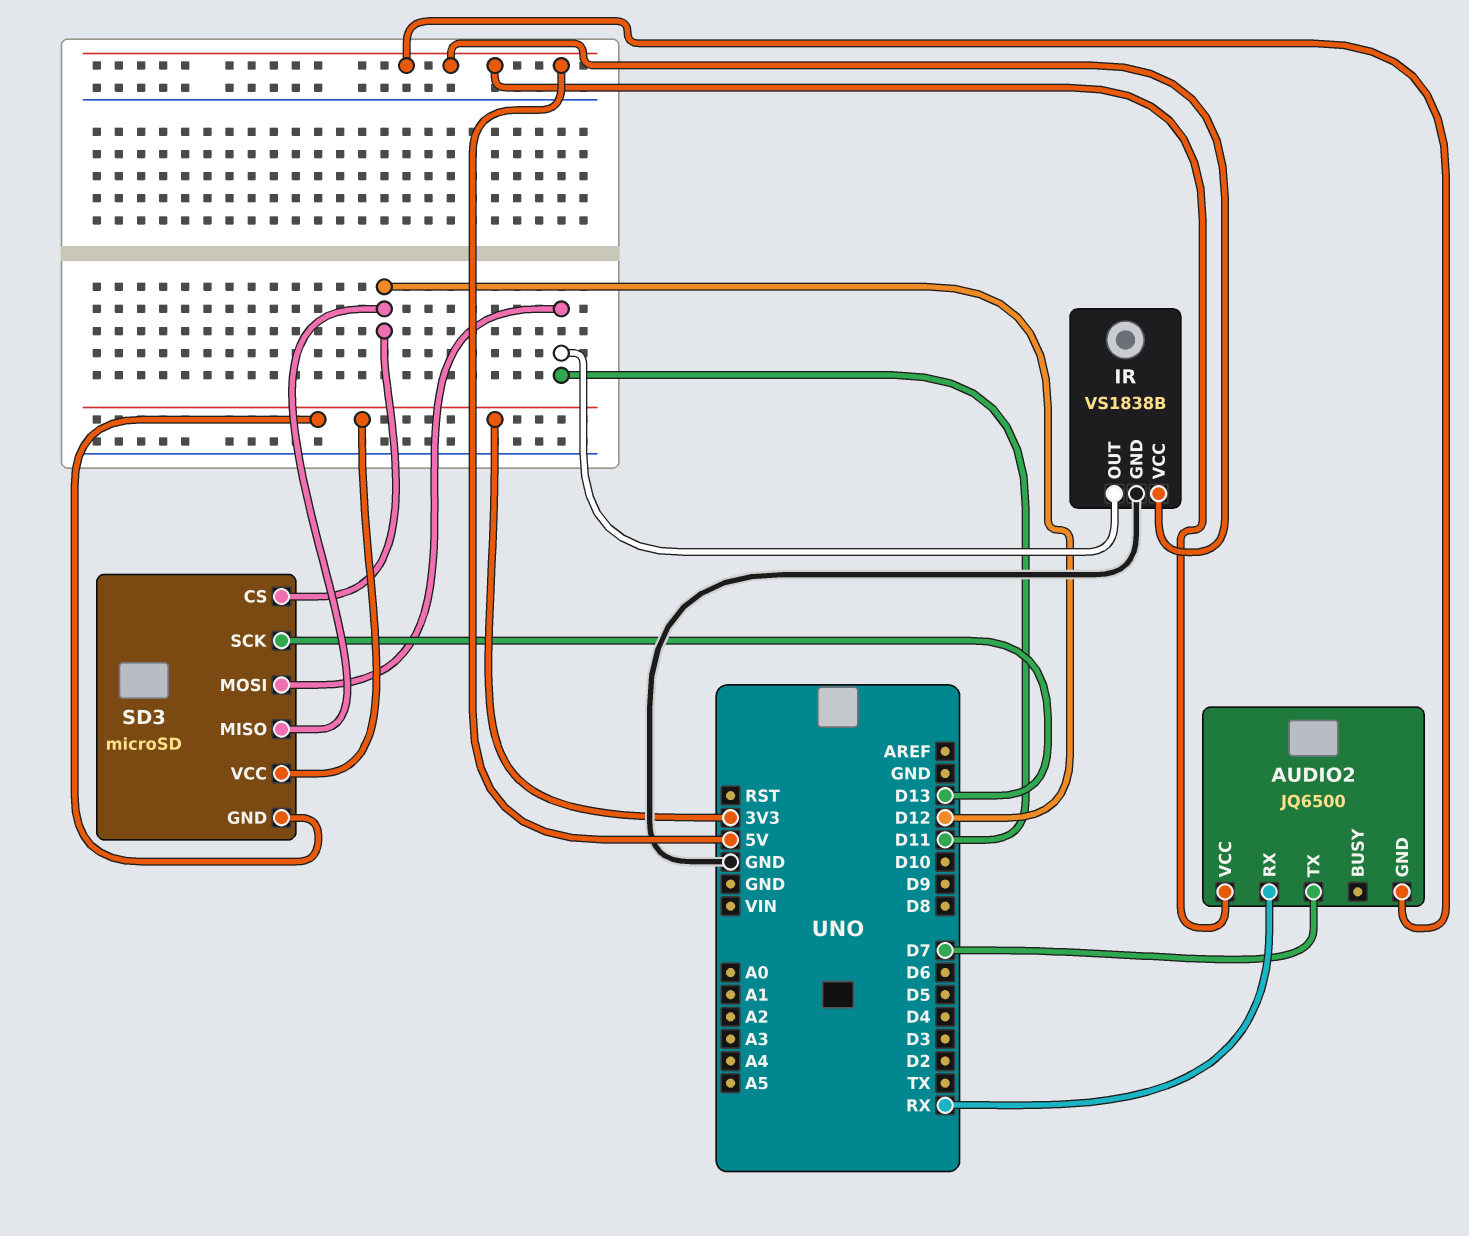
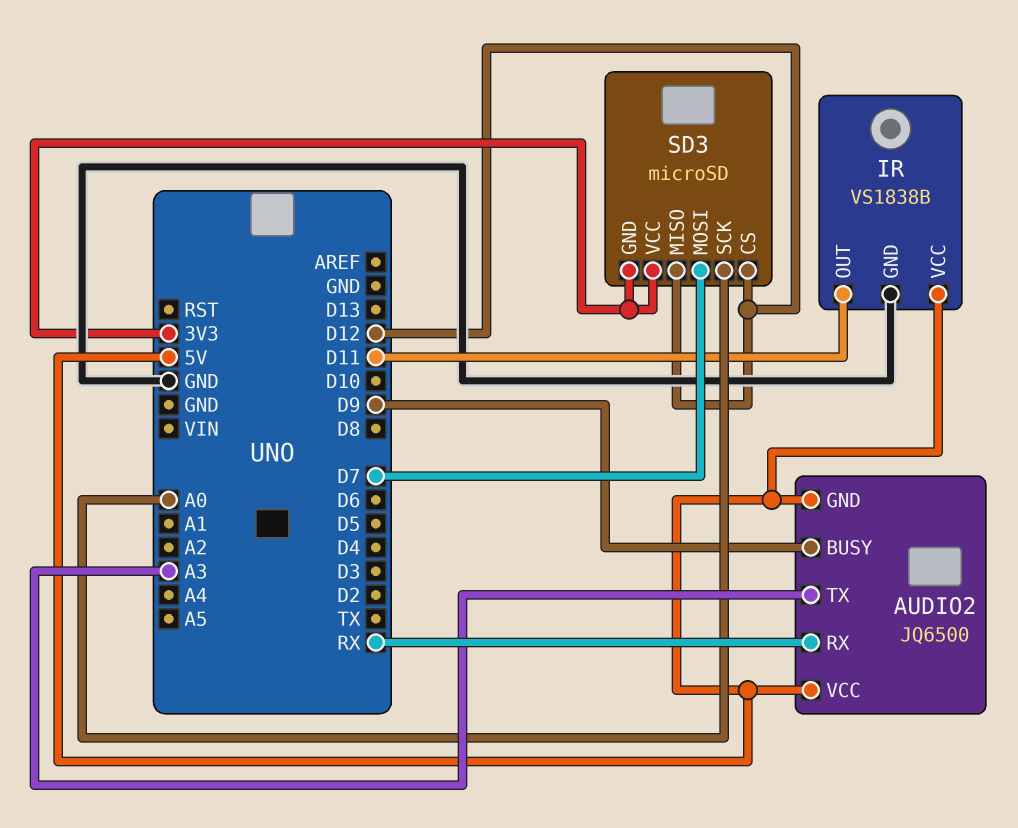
AUDIO2 pin BUSY: none -> D9
AUDIO2 pin TX: D7 -> A3
SD3 pin MOSI: D11 -> D7
SD3 pin SCK: D13 -> A0

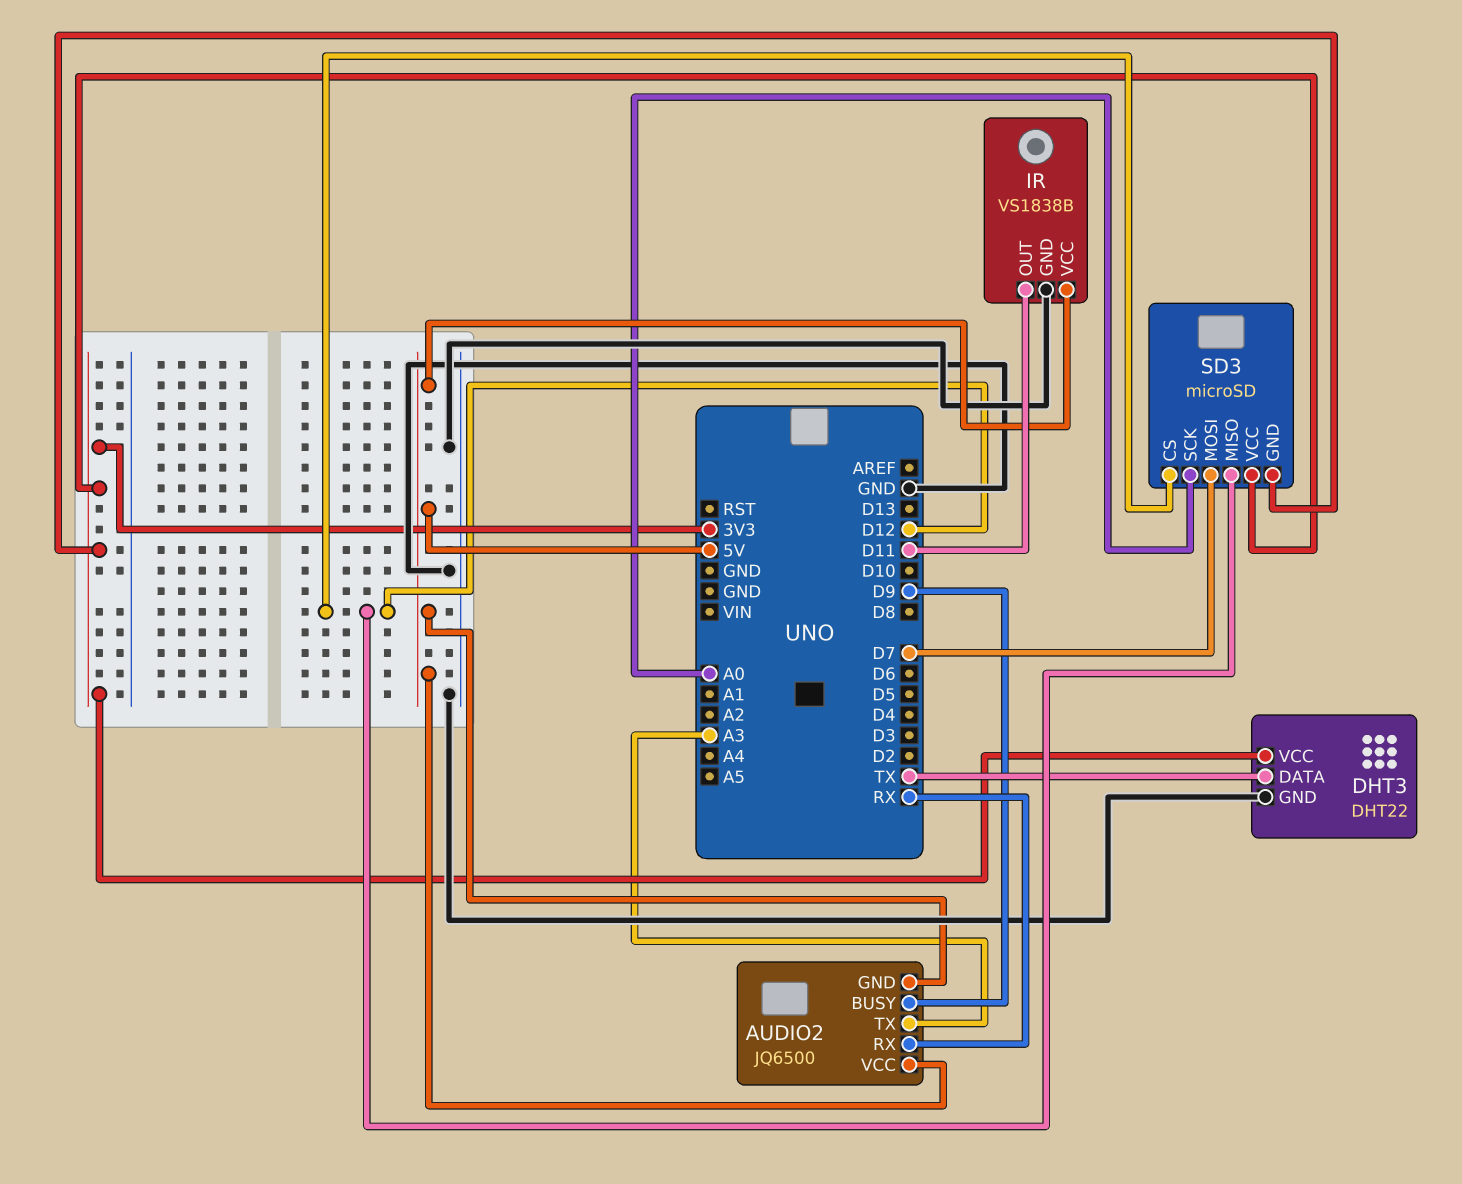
DHT3: none -> DHT22
DHT3 pin DATA: none -> TX
DHT3 pin GND: none -> GND
DHT3 pin VCC: none -> 3V3

